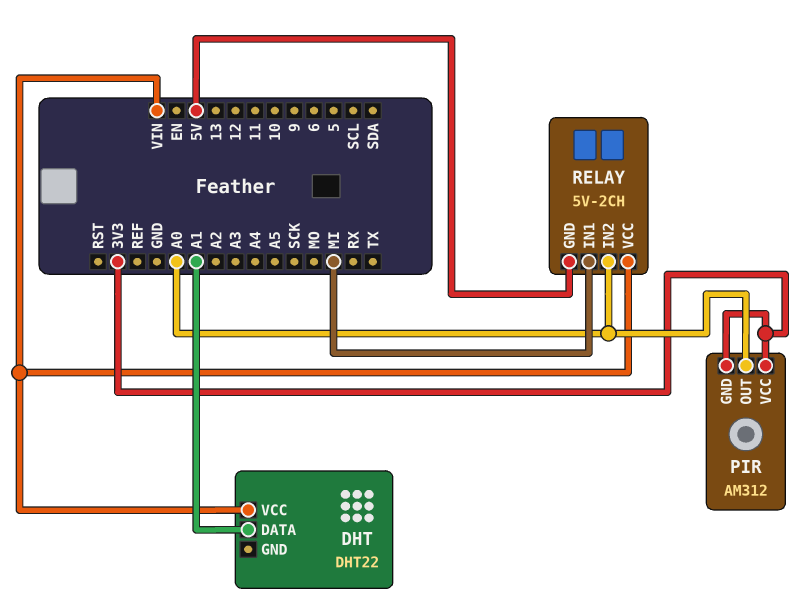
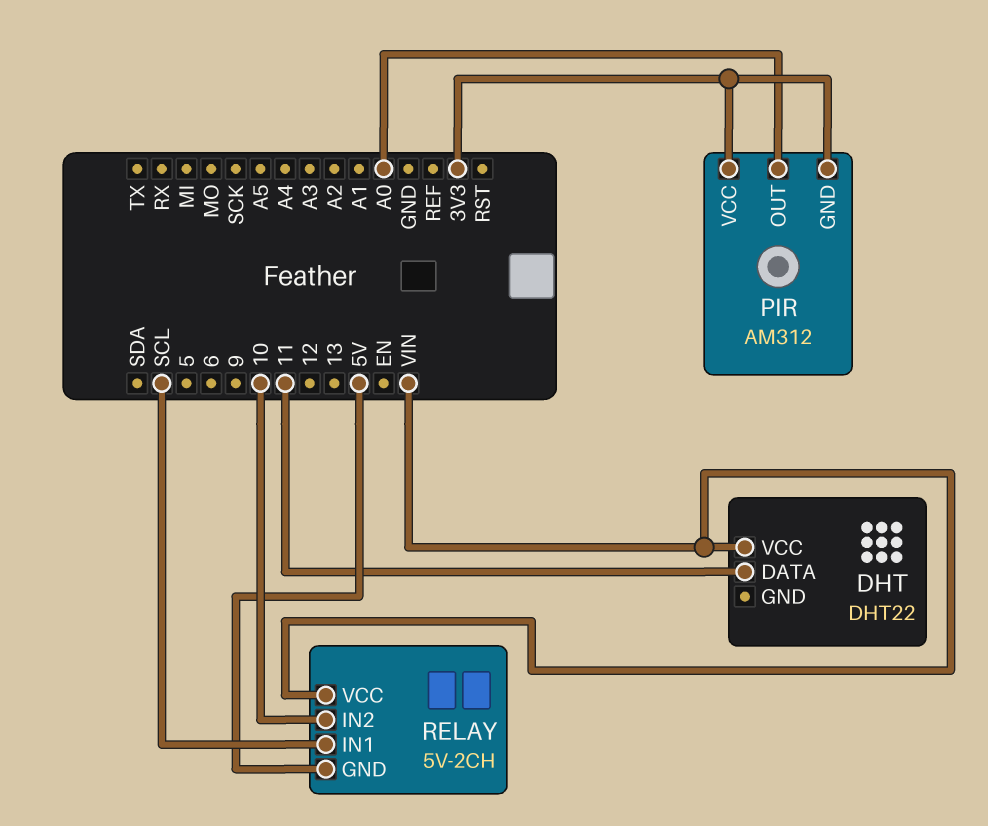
DHT pin DATA: A1 -> 11
RELAY pin IN1: MI -> SCL
RELAY pin IN2: A0 -> 10

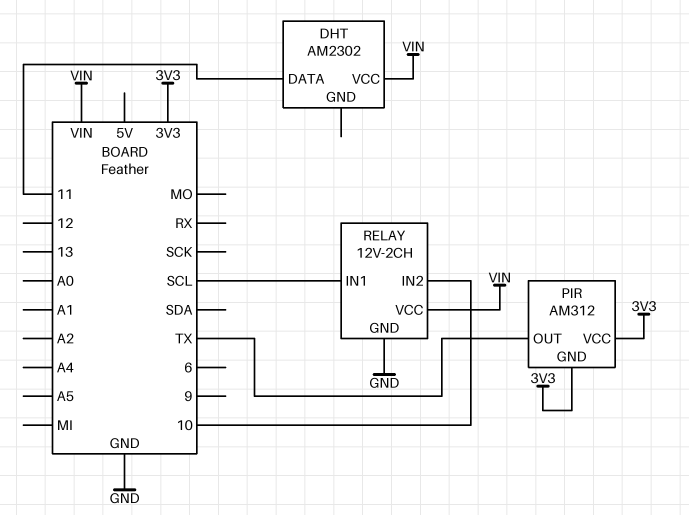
DHT: DHT22 -> AM2302
PIR pin OUT: A0 -> TX
RELAY: 5V-2CH -> 12V-2CH
RELAY pin GND: 5V -> GND

